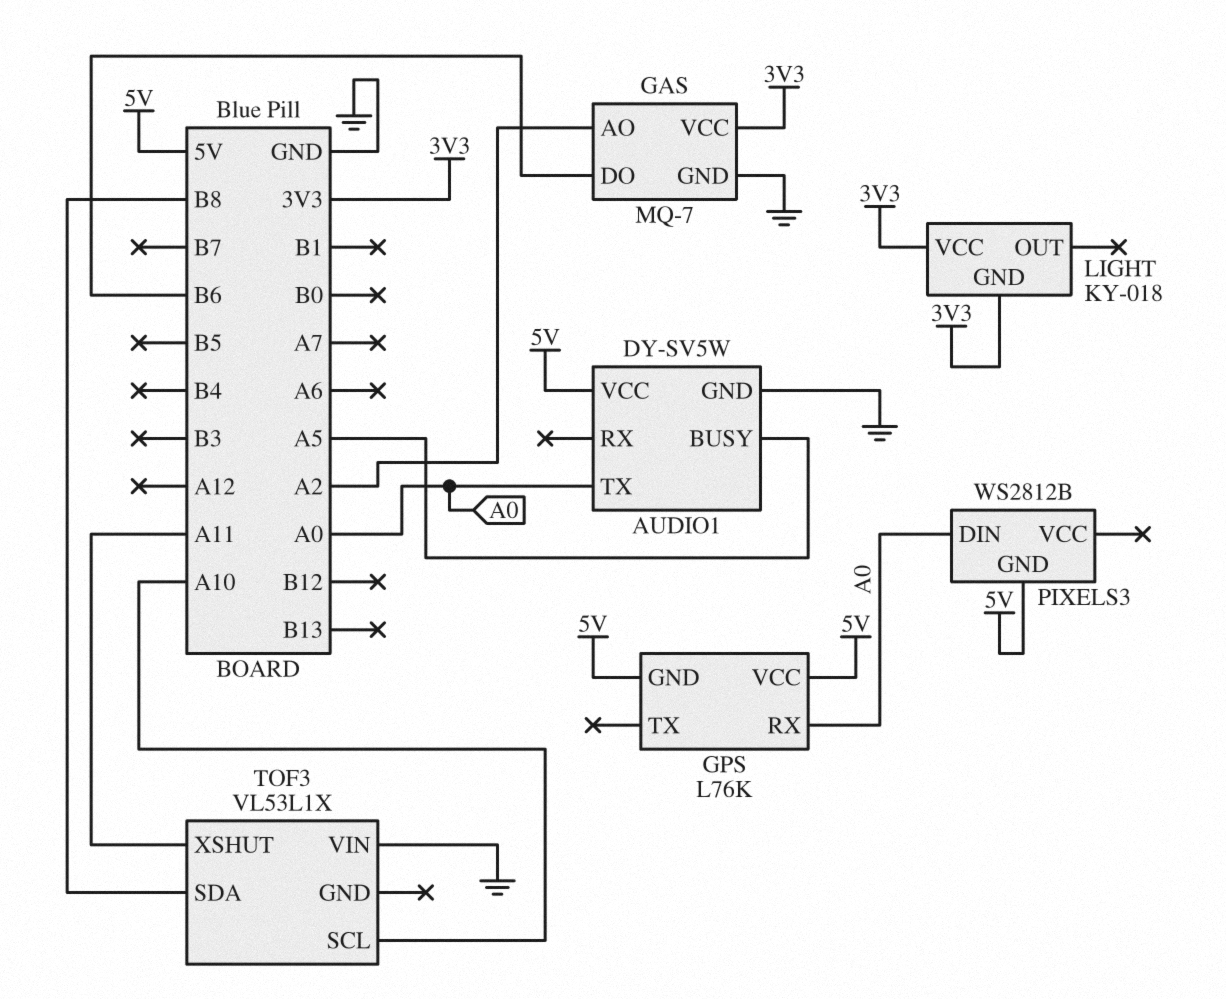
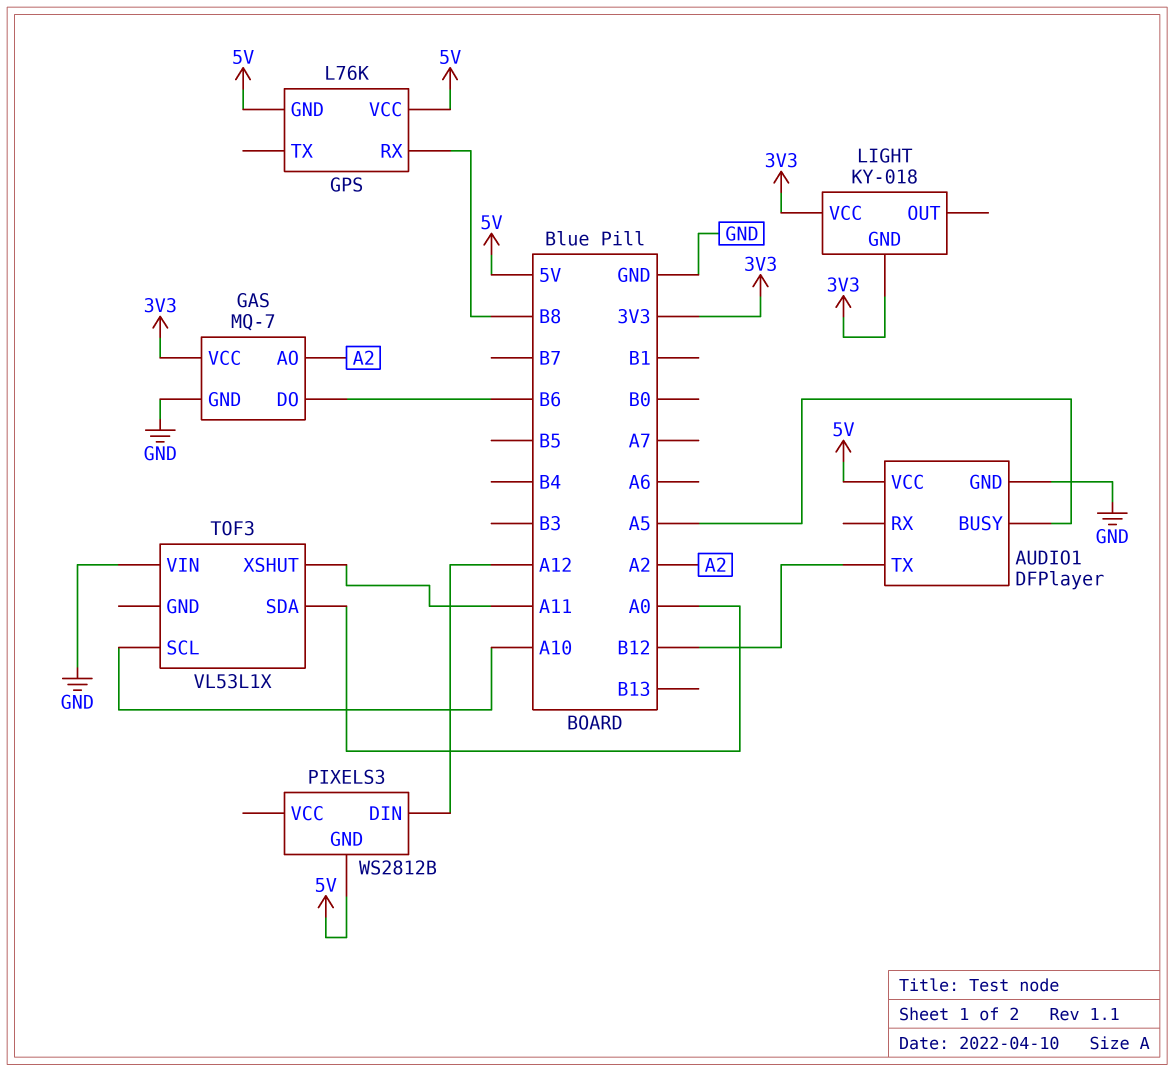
AUDIO1: DY-SV5W -> DFPlayer
AUDIO1 pin TX: A0 -> B12
GPS pin RX: A0 -> B8
PIXELS3 pin DIN: A0 -> A12
TOF3 pin SDA: B8 -> A0

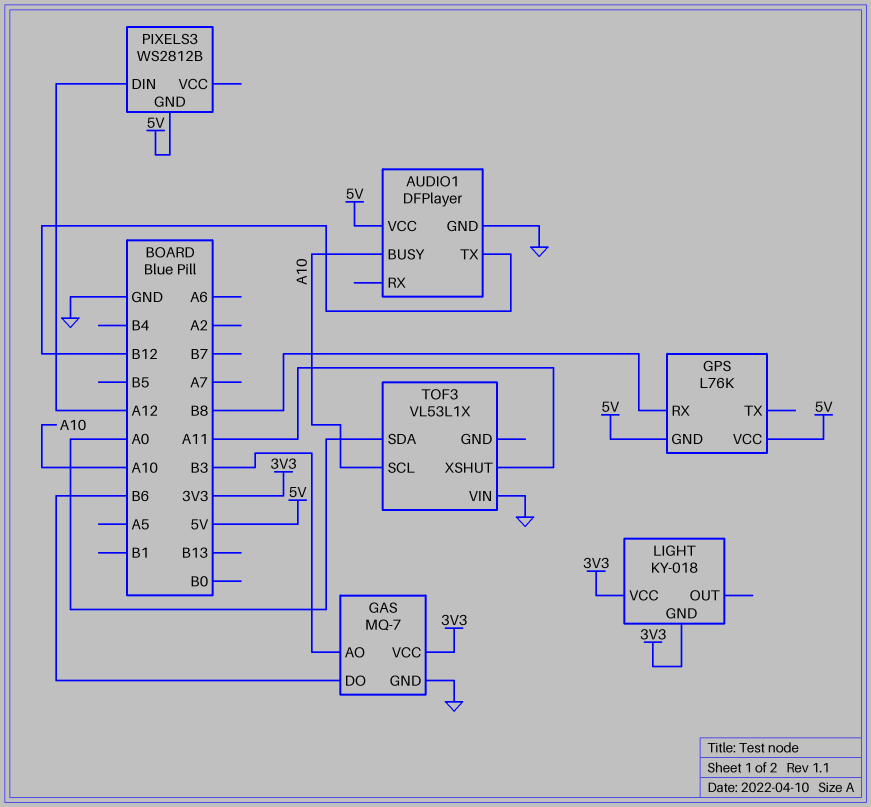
AUDIO1 pin BUSY: A5 -> A10
GAS pin AO: A2 -> B3

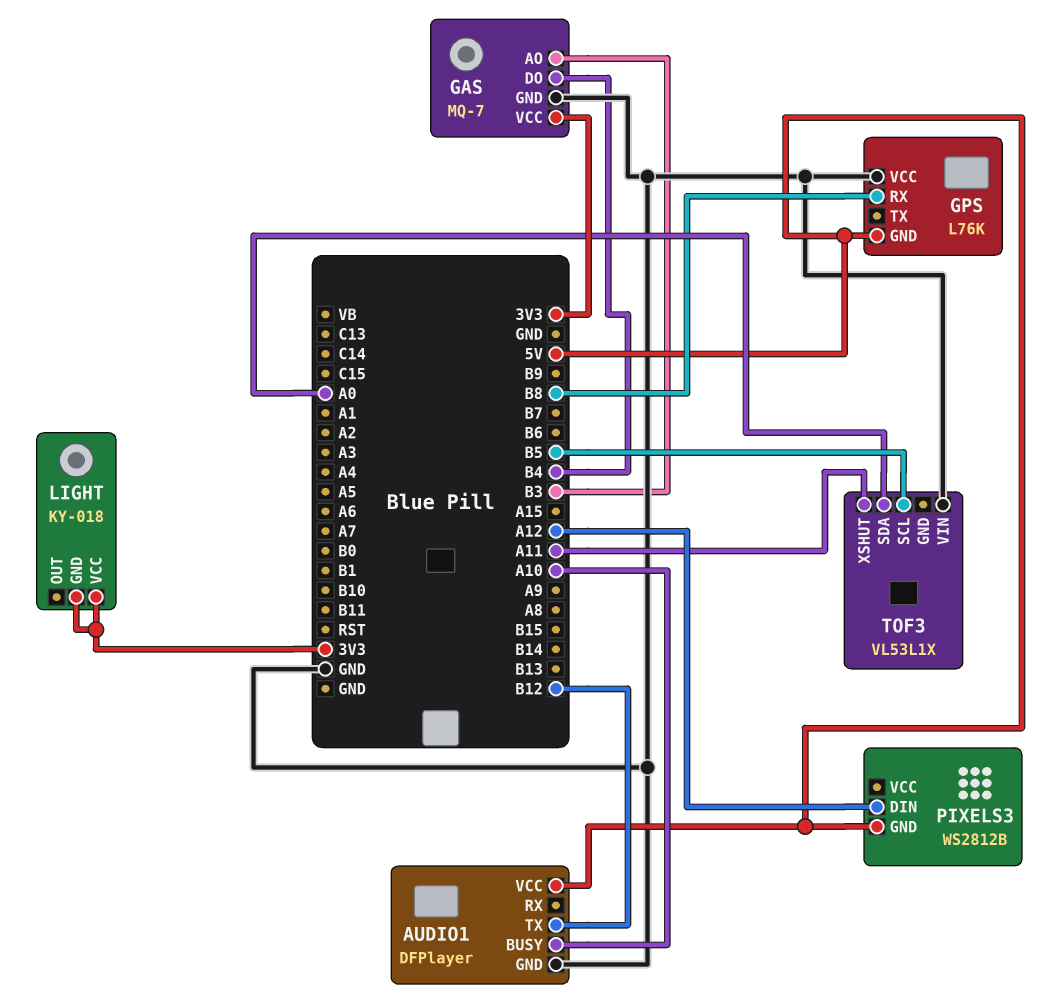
GAS pin DO: B6 -> B4
GPS pin VCC: 5V -> GND
TOF3 pin SCL: A10 -> B5

